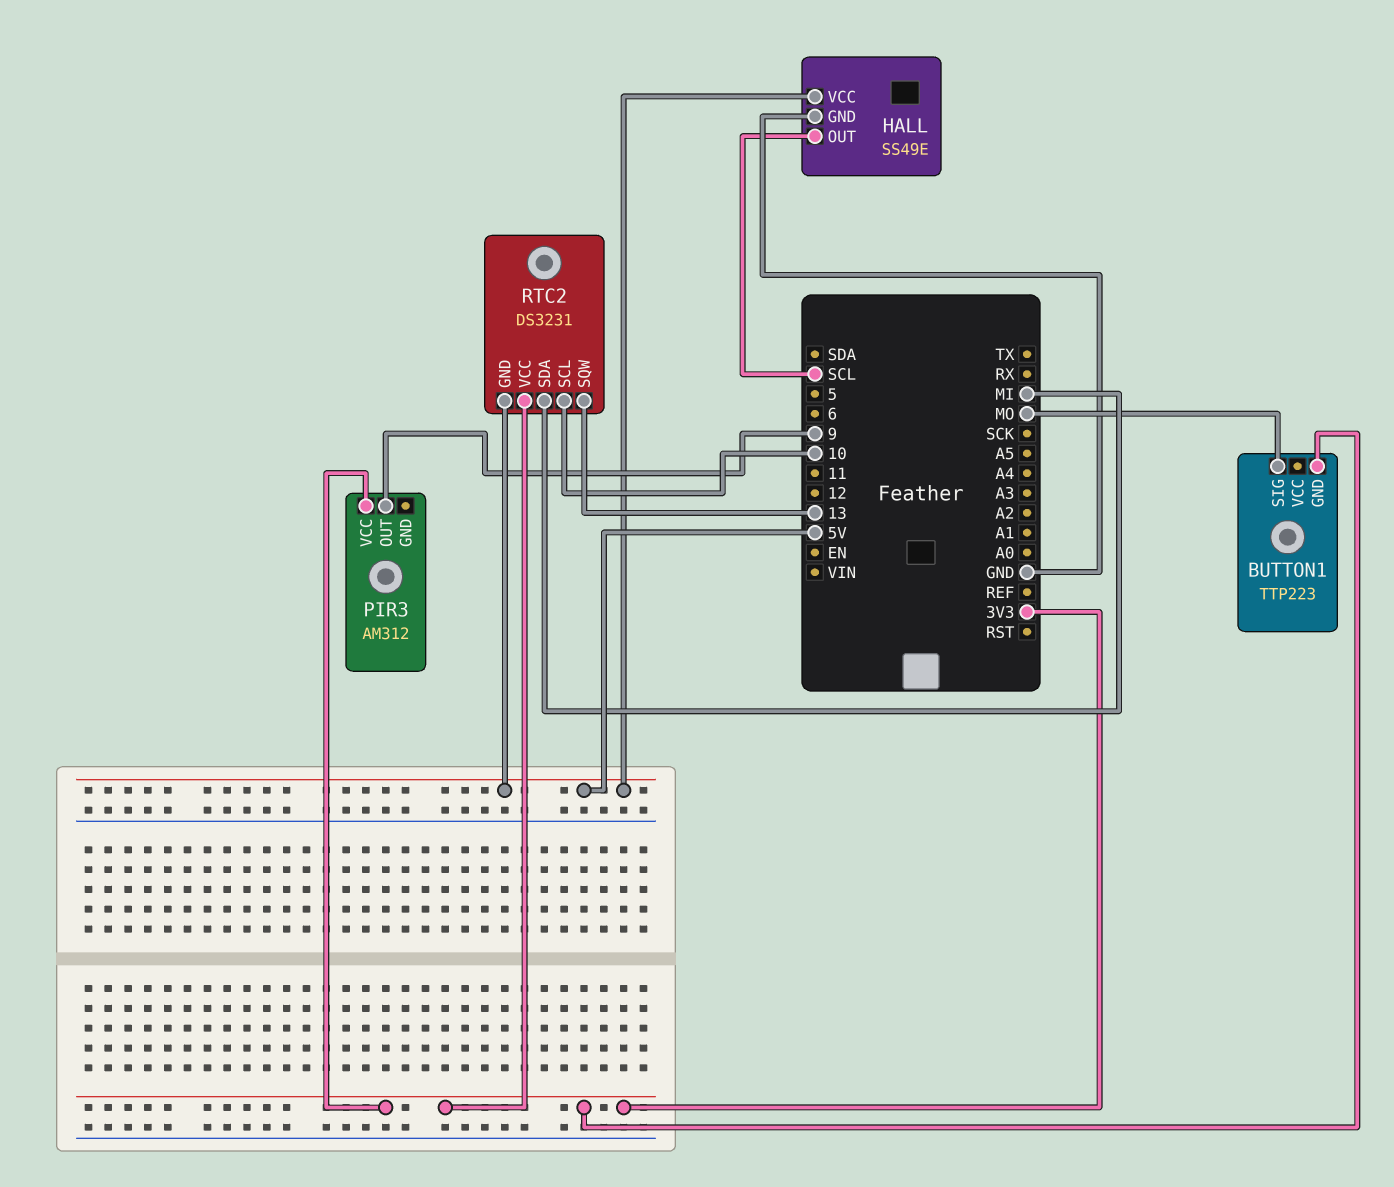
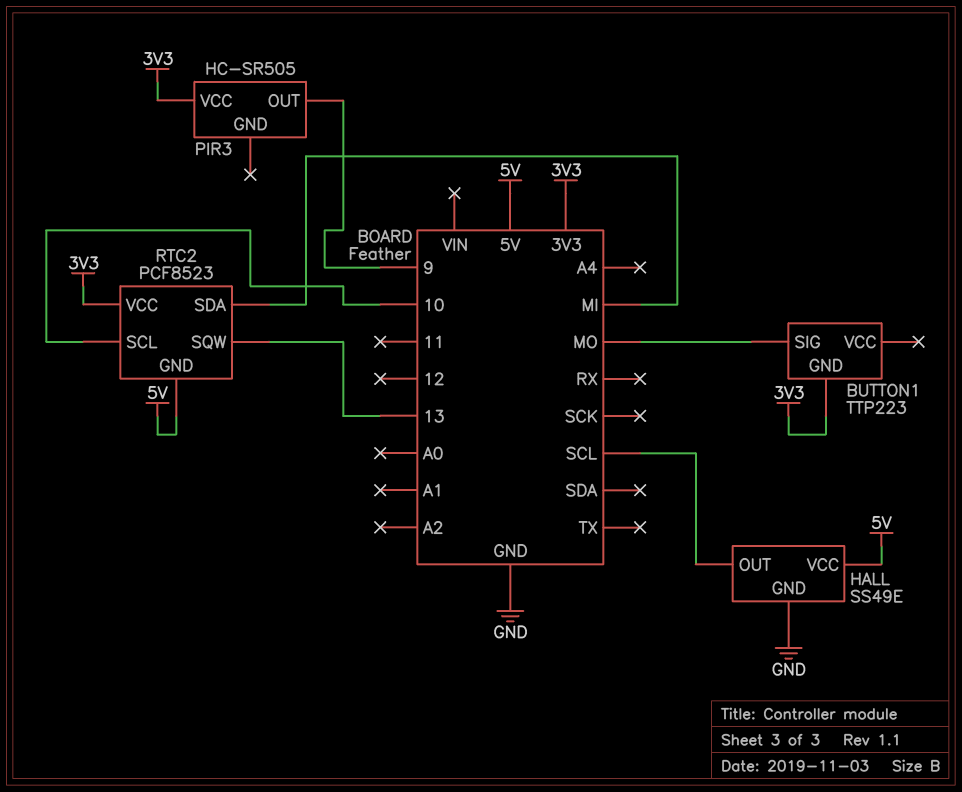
PIR3: AM312 -> HC-SR505
RTC2: DS3231 -> PCF8523

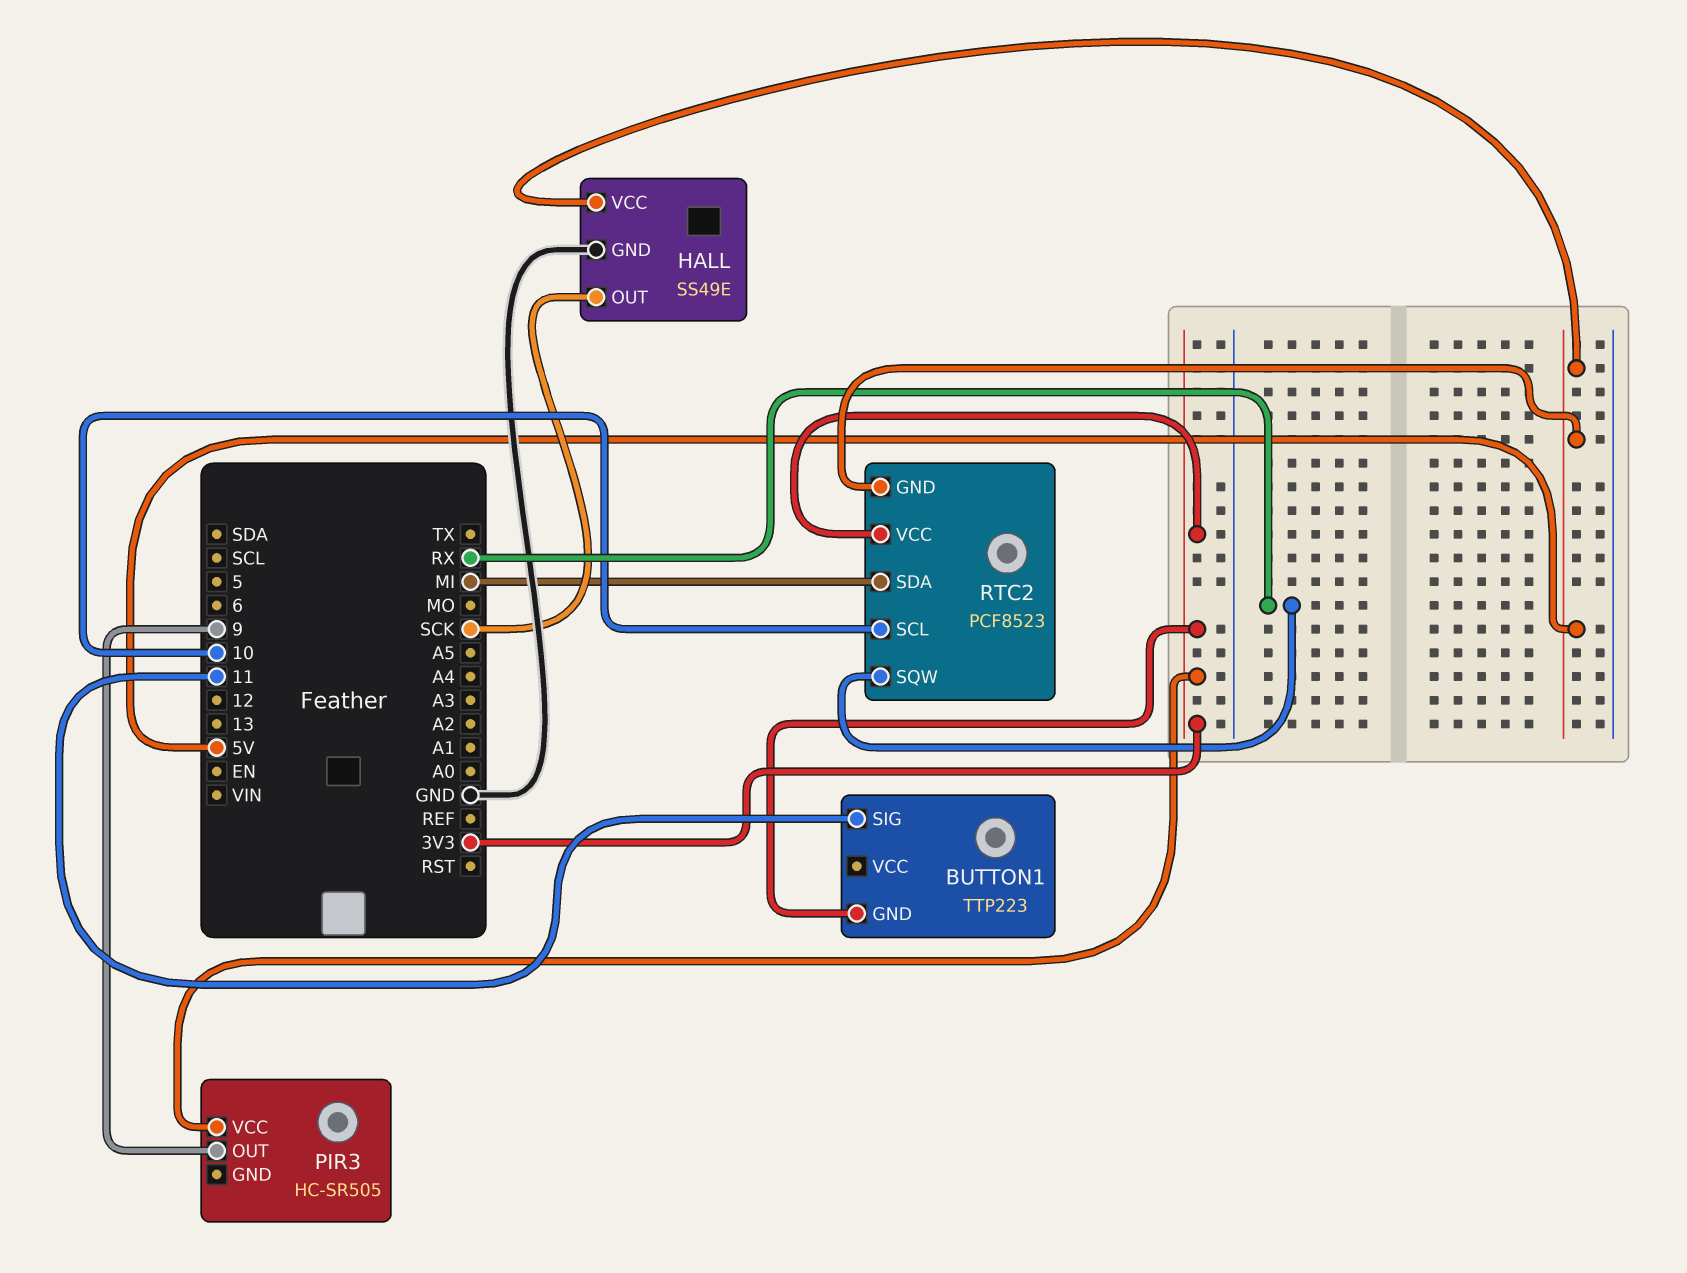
BUTTON1 pin SIG: MO -> 11
HALL pin OUT: SCL -> SCK
RTC2 pin SQW: 13 -> RX

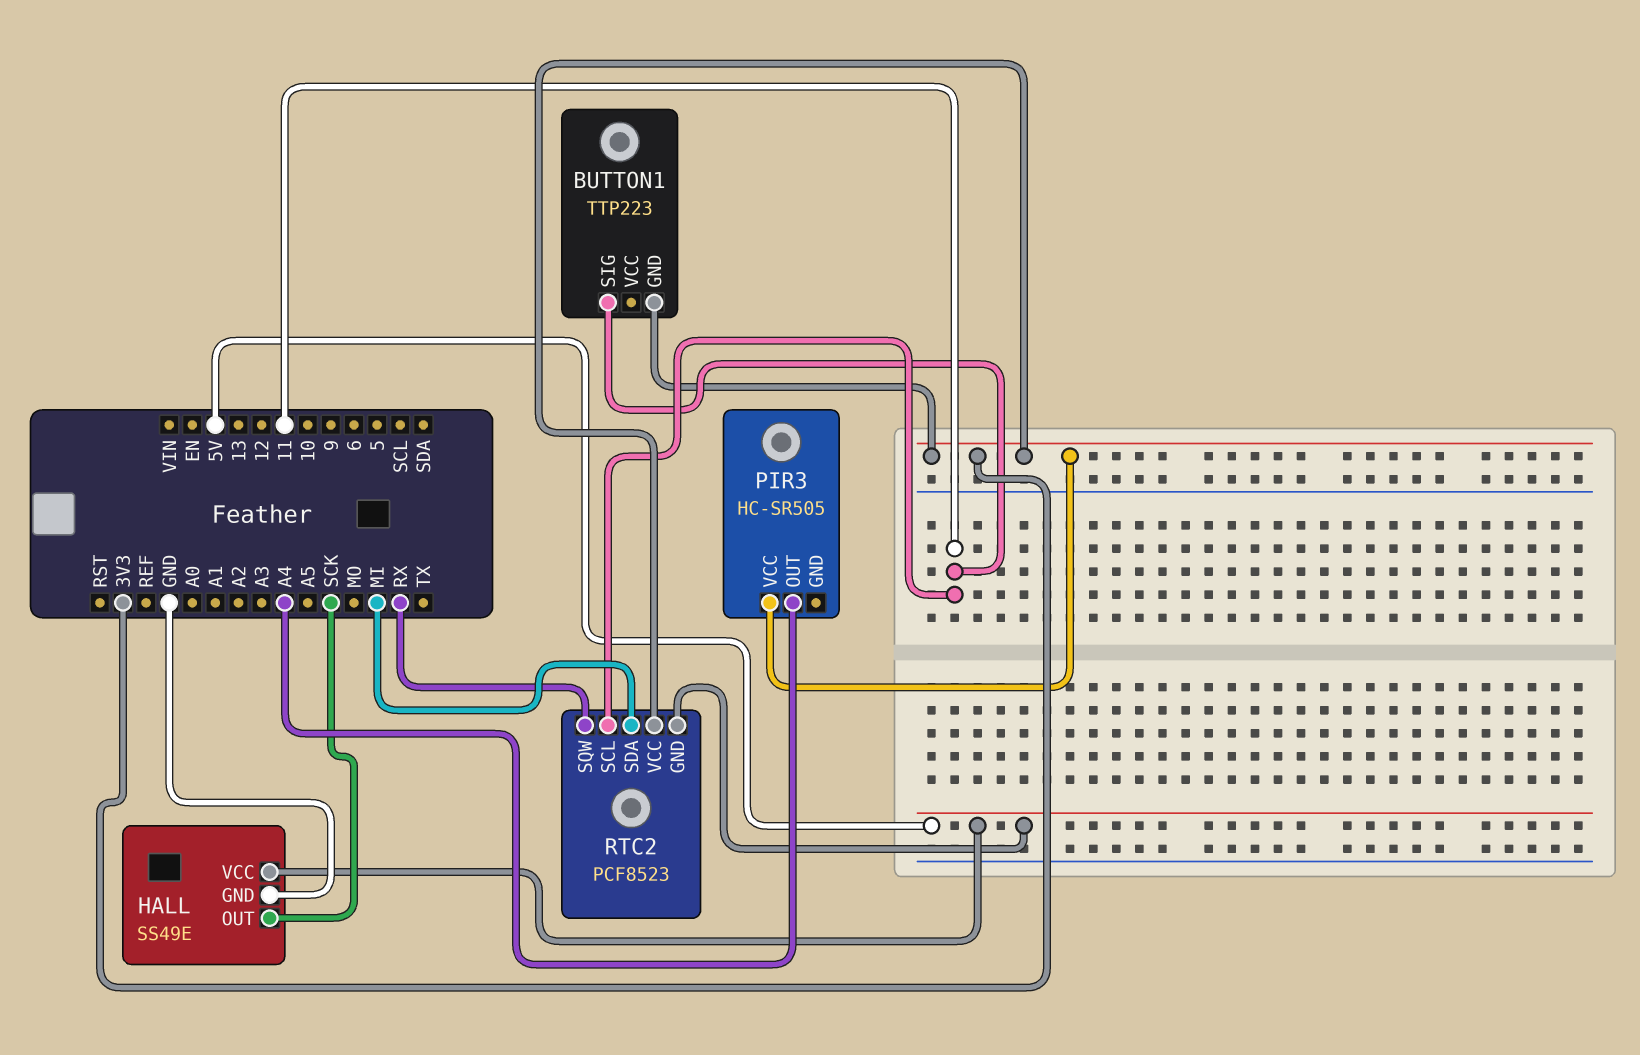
PIR3 pin OUT: 9 -> A4
RTC2 pin SCL: 10 -> 11

